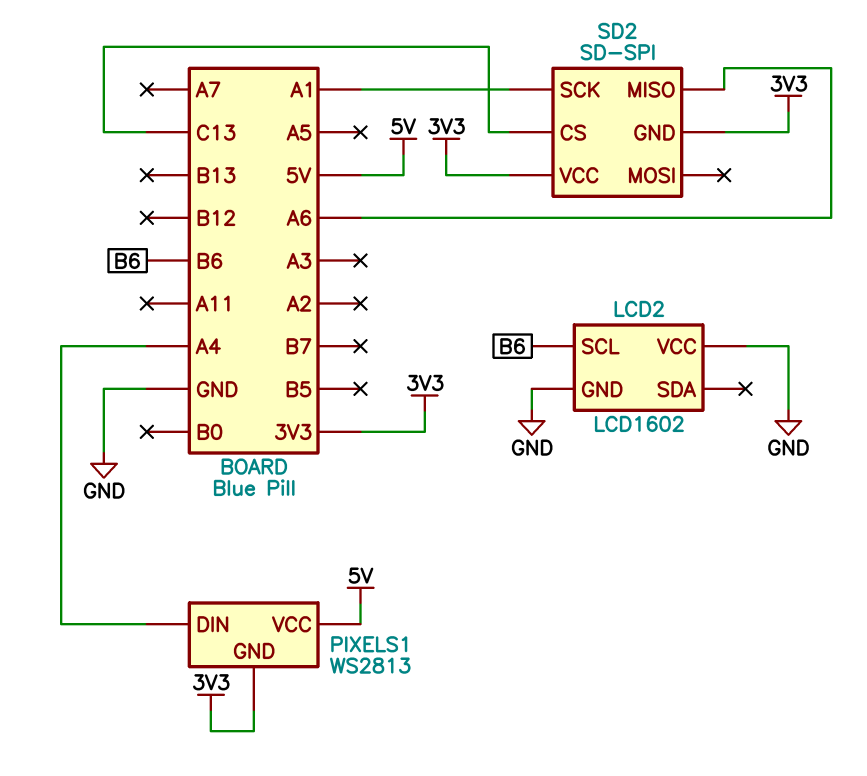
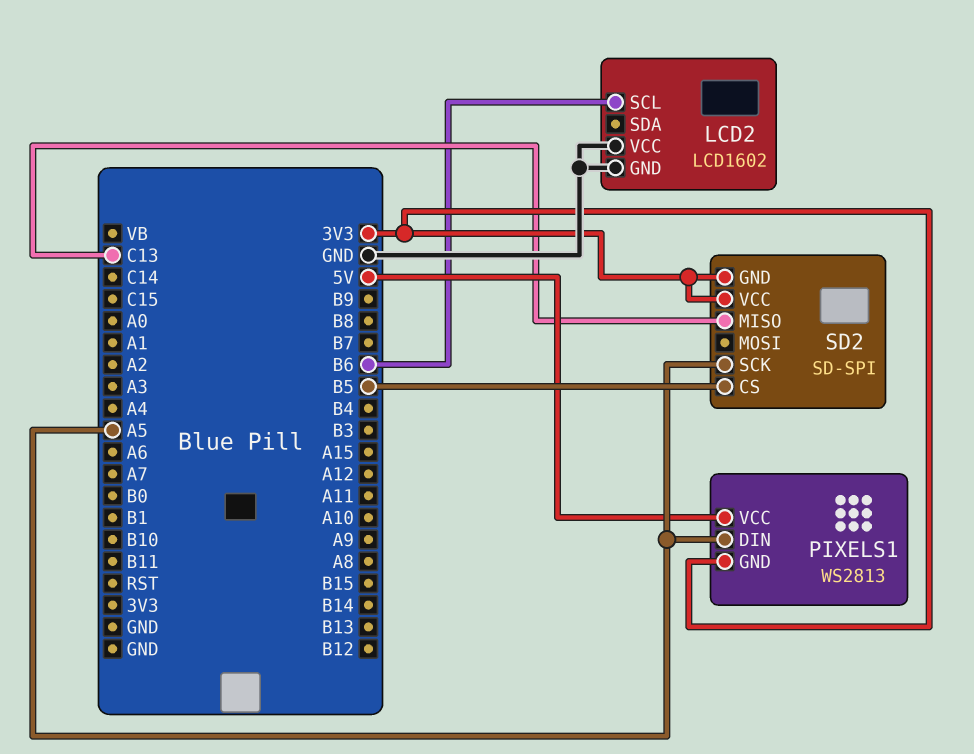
PIXELS1 pin DIN: A4 -> A5
SD2 pin CS: C13 -> B5
SD2 pin MISO: A6 -> C13
SD2 pin SCK: A1 -> A5

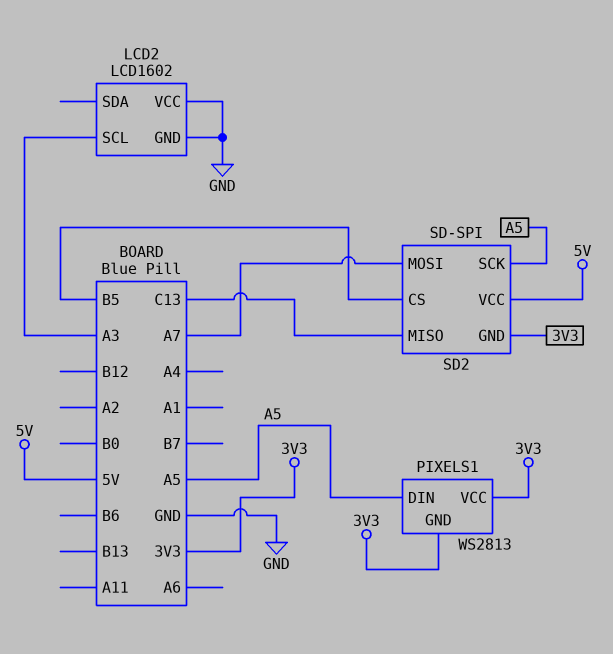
LCD2 pin SCL: B6 -> A3
PIXELS1 pin VCC: 5V -> 3V3
SD2 pin MOSI: none -> A7
SD2 pin VCC: 3V3 -> 5V

